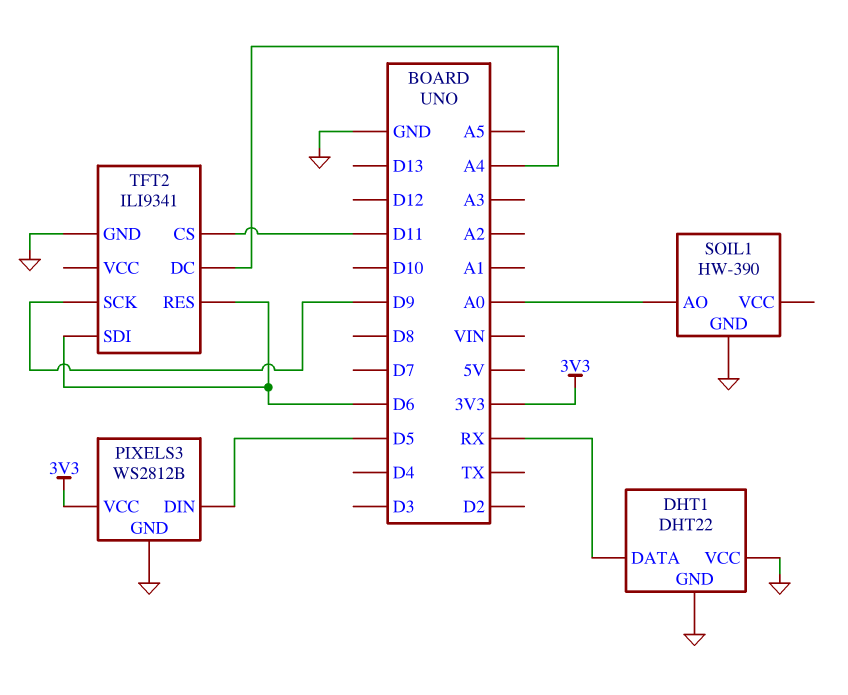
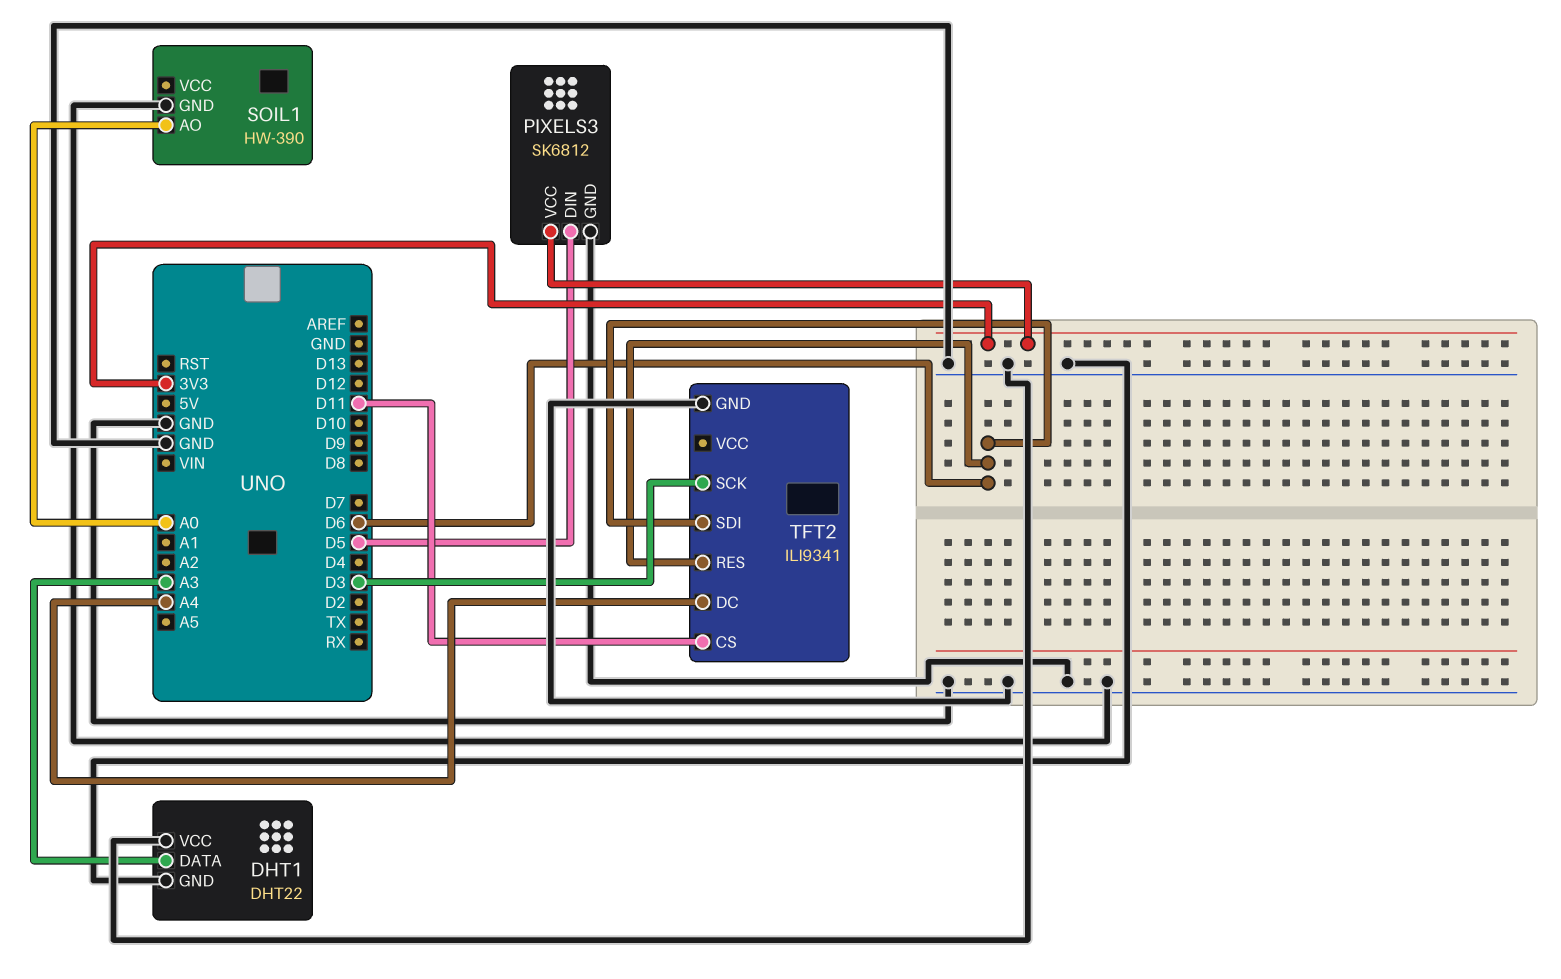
DHT1 pin DATA: RX -> A3
PIXELS3: WS2812B -> SK6812
TFT2 pin SCK: D9 -> D3

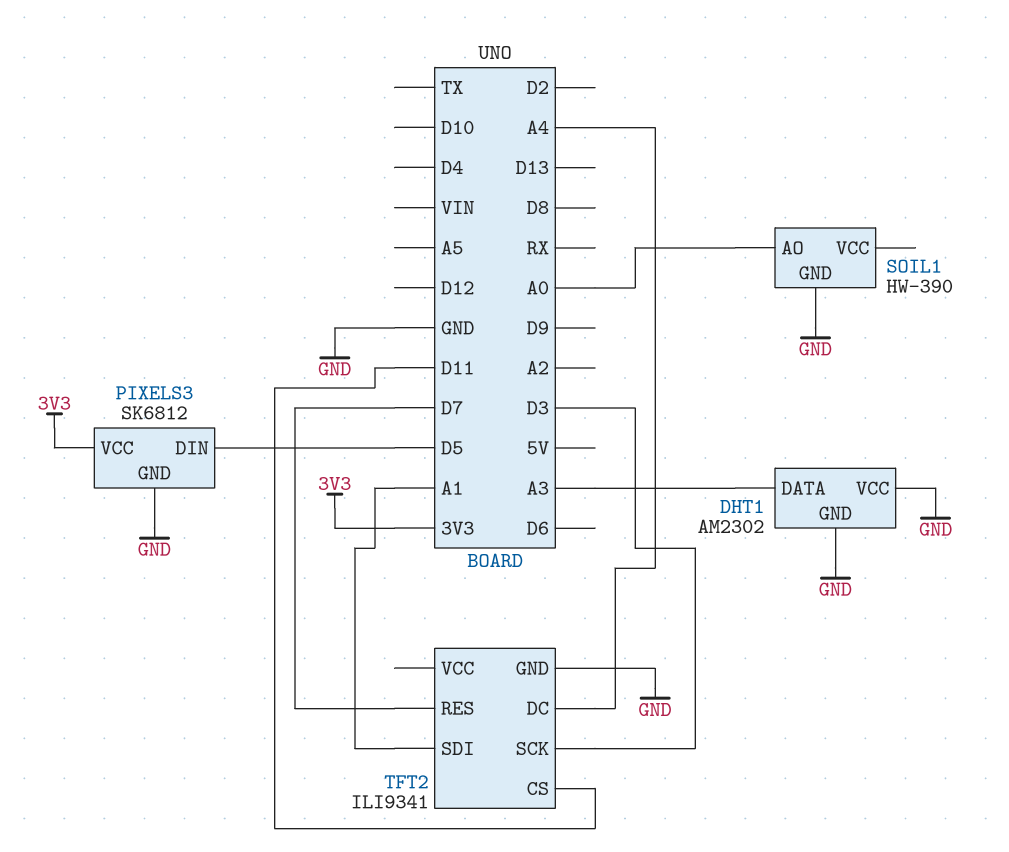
DHT1: DHT22 -> AM2302
TFT2 pin RES: D6 -> D7
TFT2 pin SDI: D6 -> A1

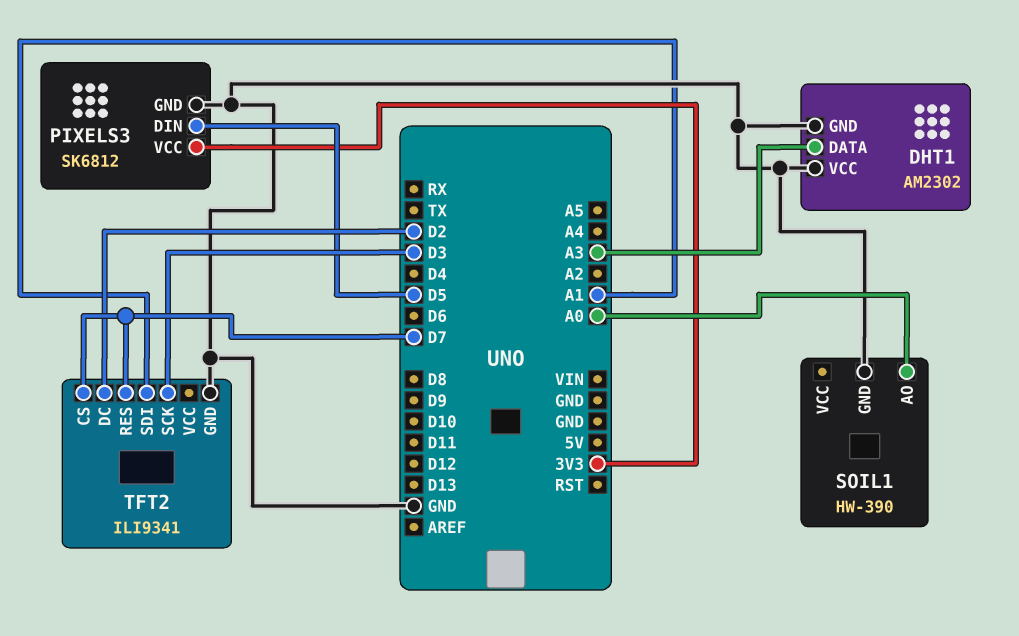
TFT2 pin CS: D11 -> D7
TFT2 pin DC: A4 -> D2

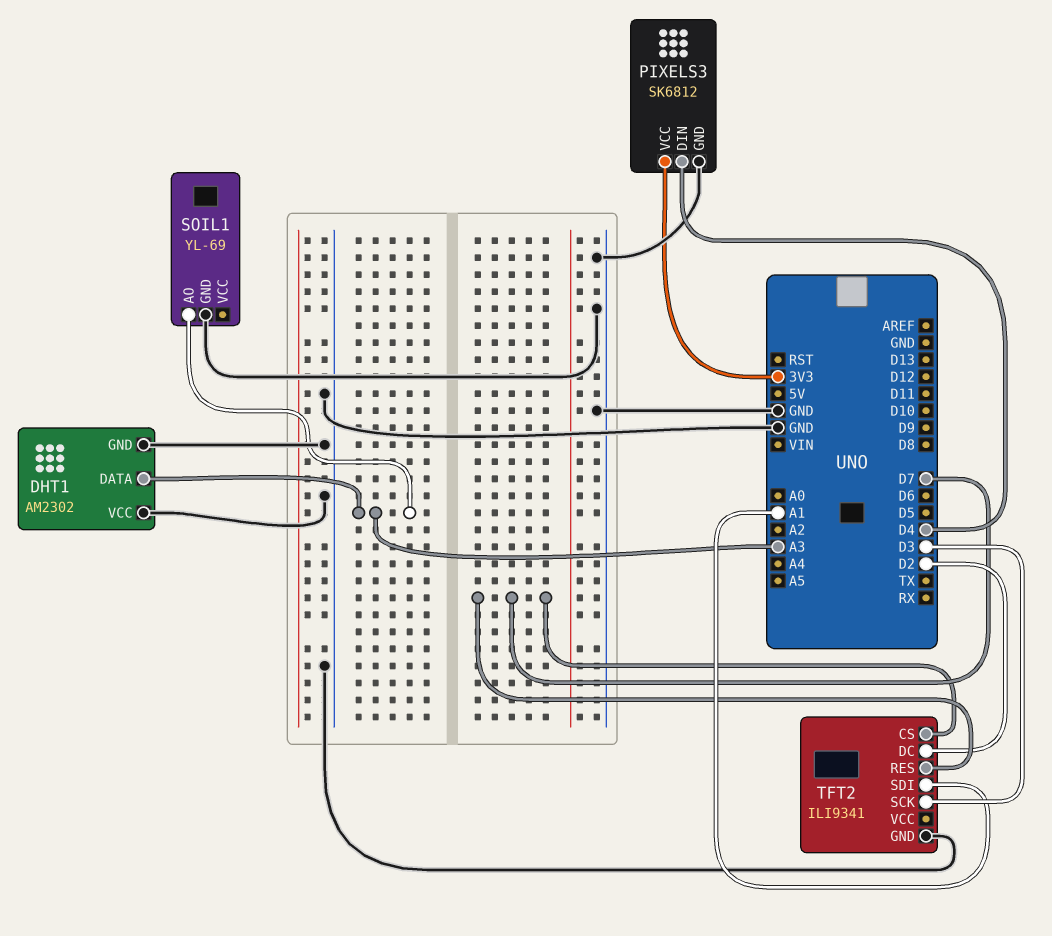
PIXELS3 pin DIN: D5 -> D4
SOIL1: HW-390 -> YL-69
SOIL1 pin AO: A0 -> A3

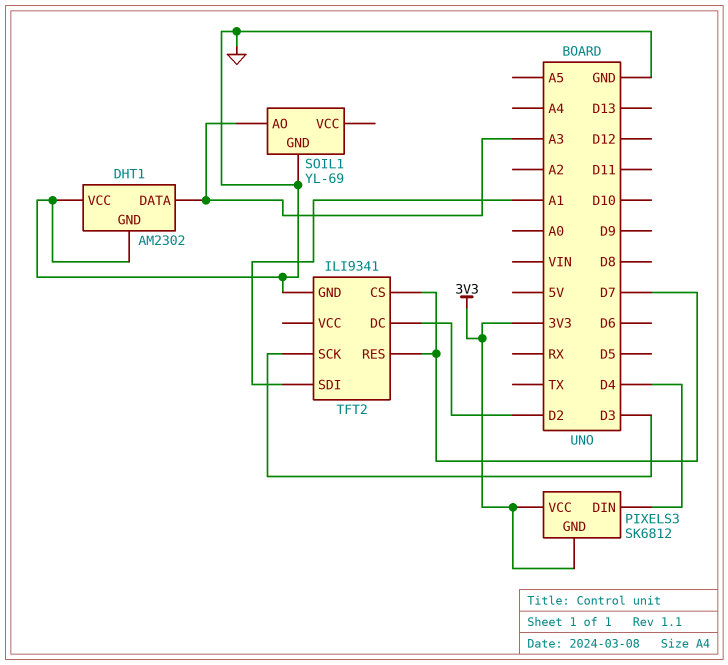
PIXELS3 pin GND: GND -> 3V3

